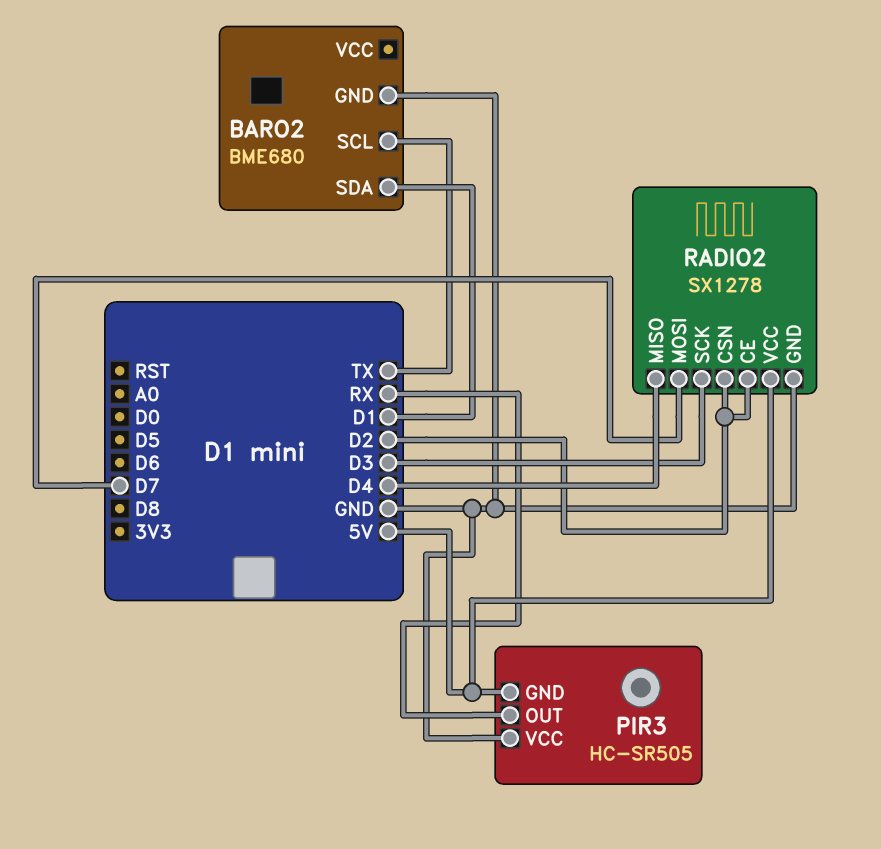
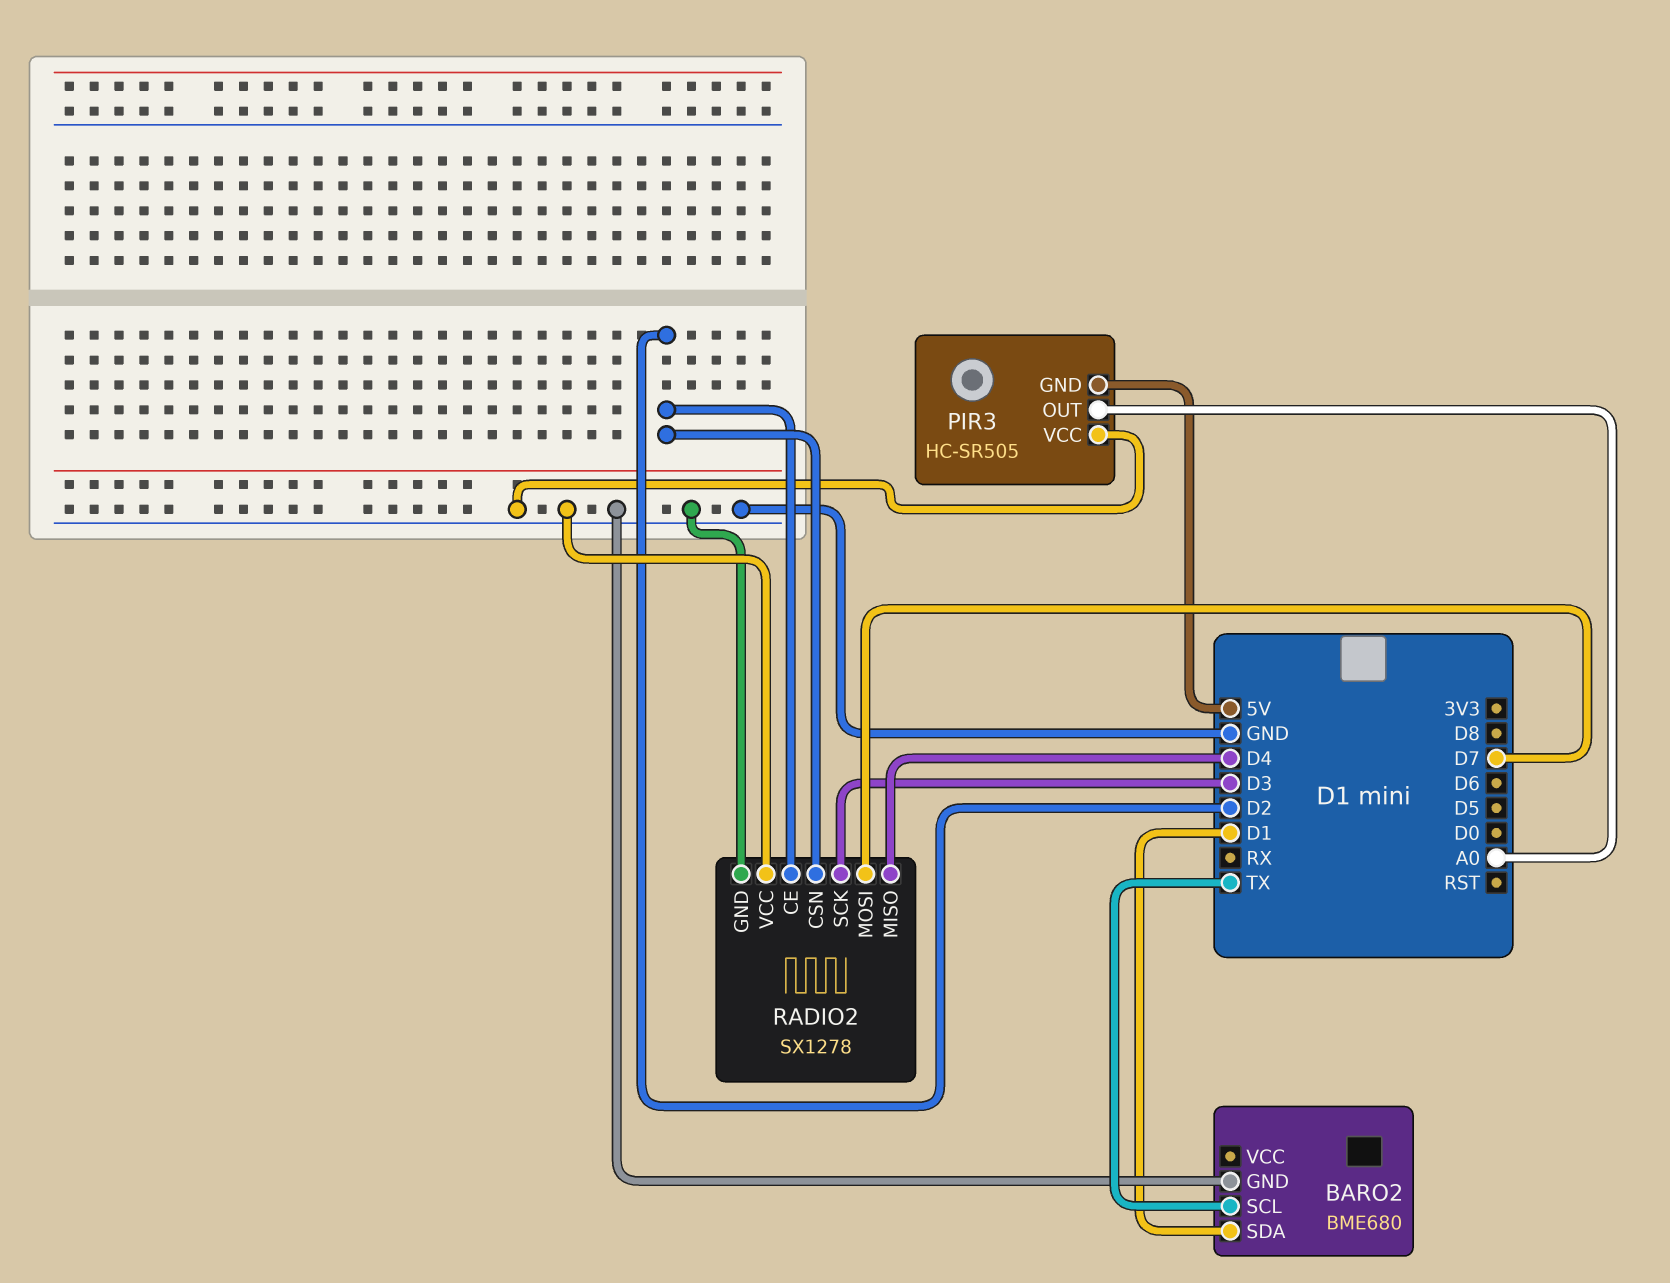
PIR3 pin OUT: RX -> A0
RADIO2 pin VCC: 5V -> GND

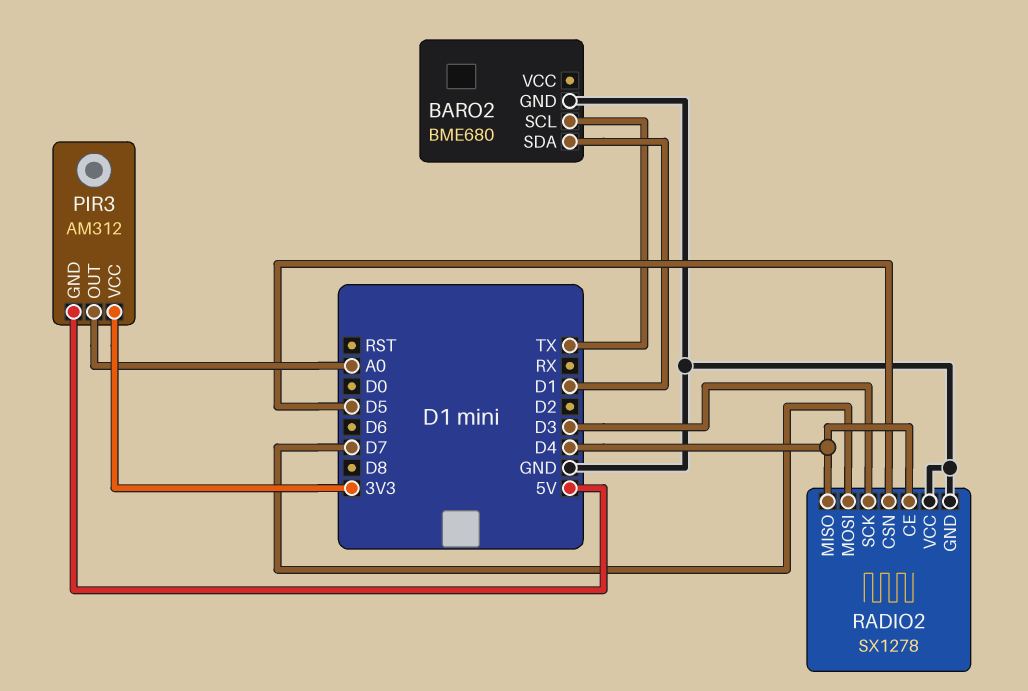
PIR3: HC-SR505 -> AM312
PIR3 pin VCC: GND -> 3V3
RADIO2 pin CE: D2 -> D4
RADIO2 pin CSN: D2 -> D5

